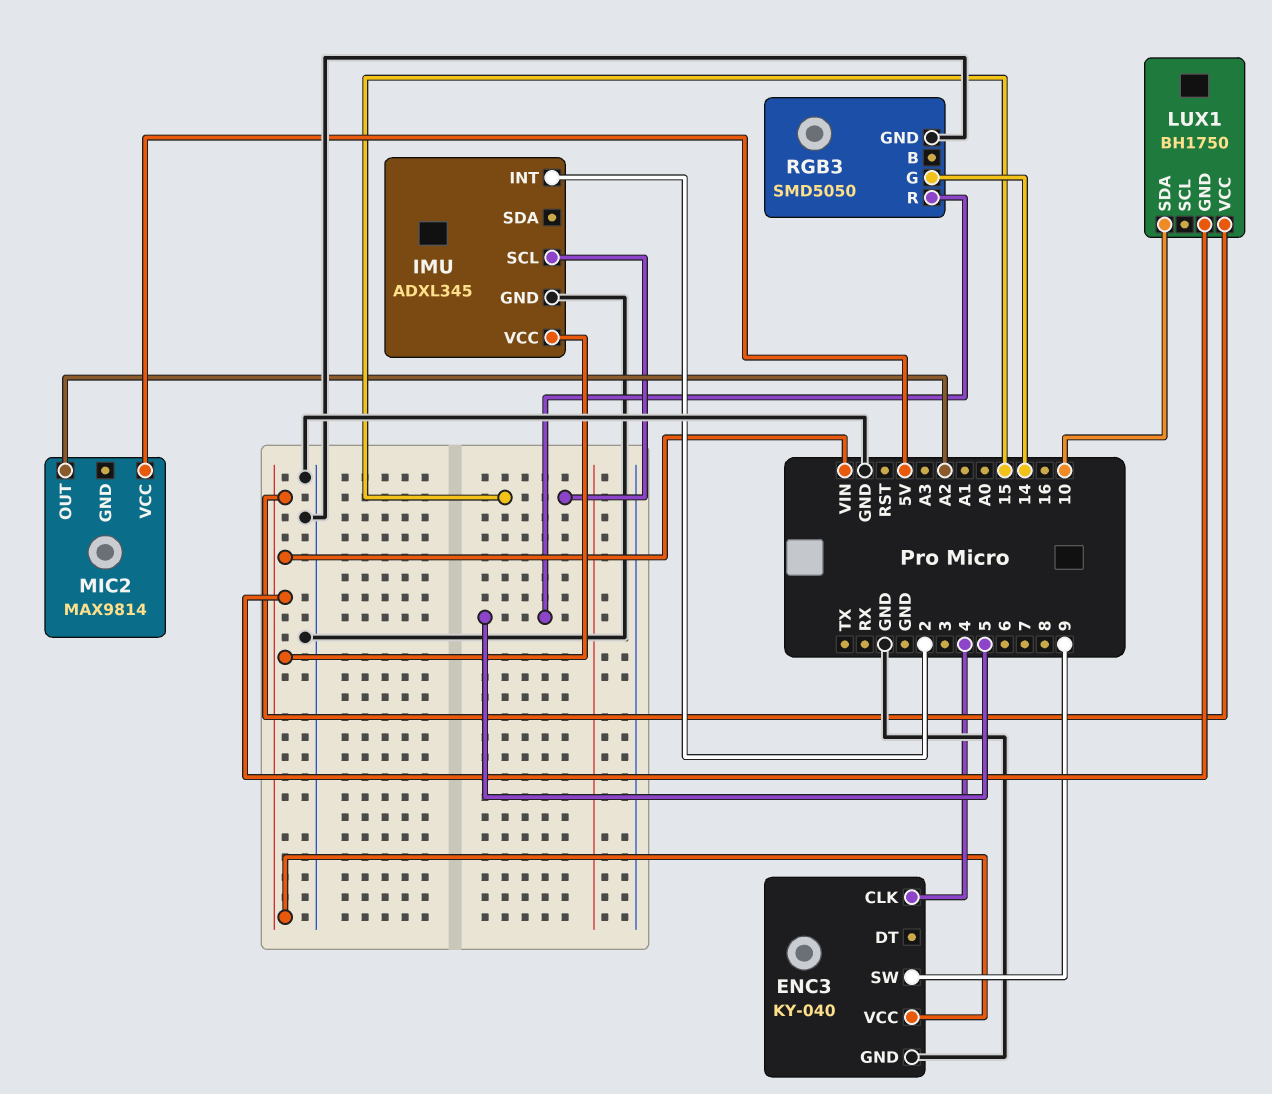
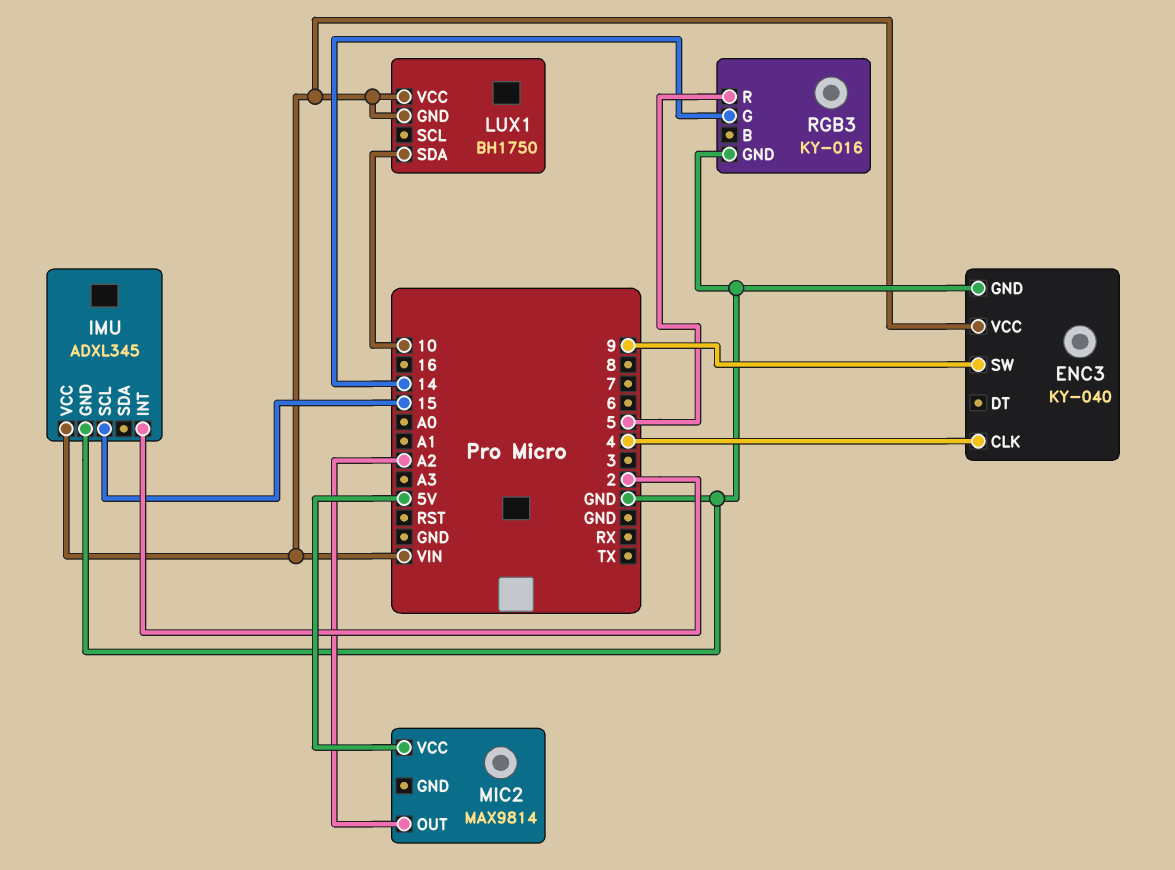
RGB3: SMD5050 -> KY-016

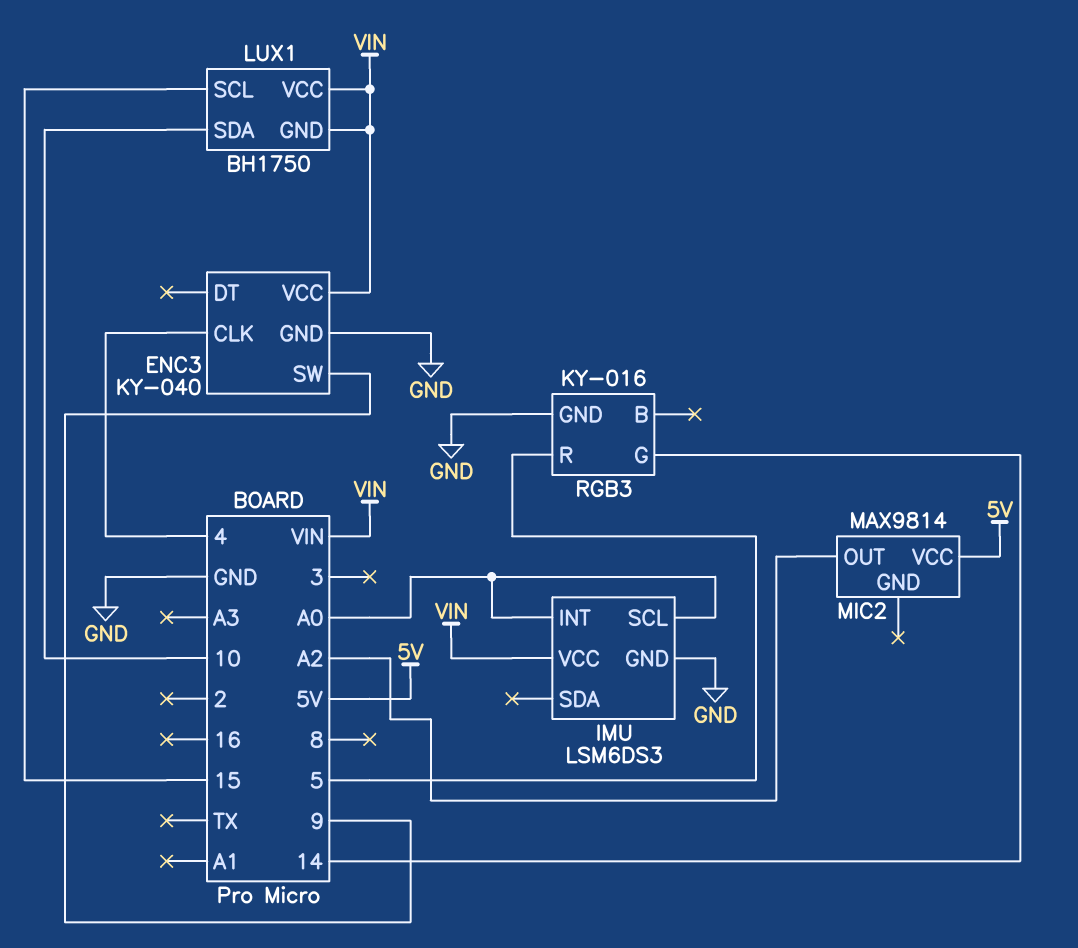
IMU: ADXL345 -> LSM6DS3
IMU pin INT: 2 -> A0
IMU pin SCL: 15 -> A0
LUX1 pin SCL: none -> 15

